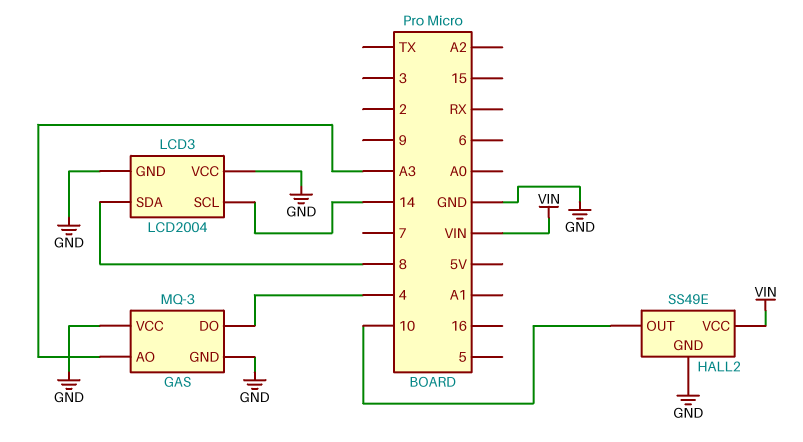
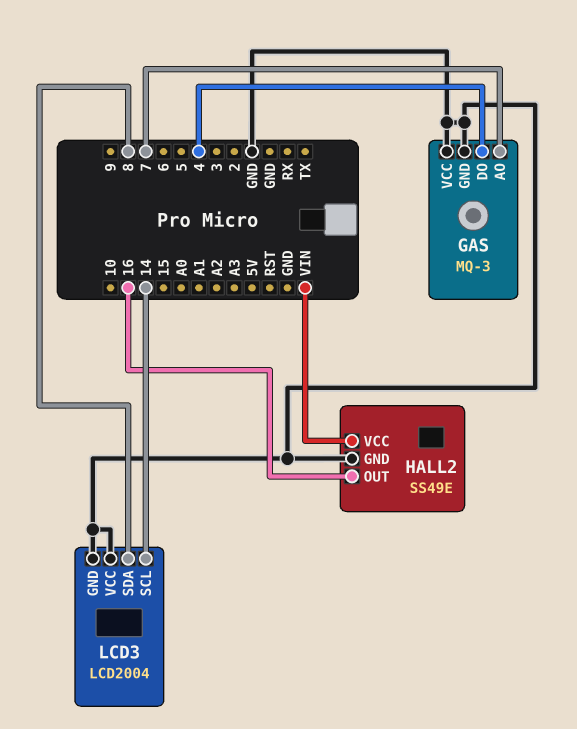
GAS pin AO: A3 -> 7
HALL2 pin OUT: 10 -> 16

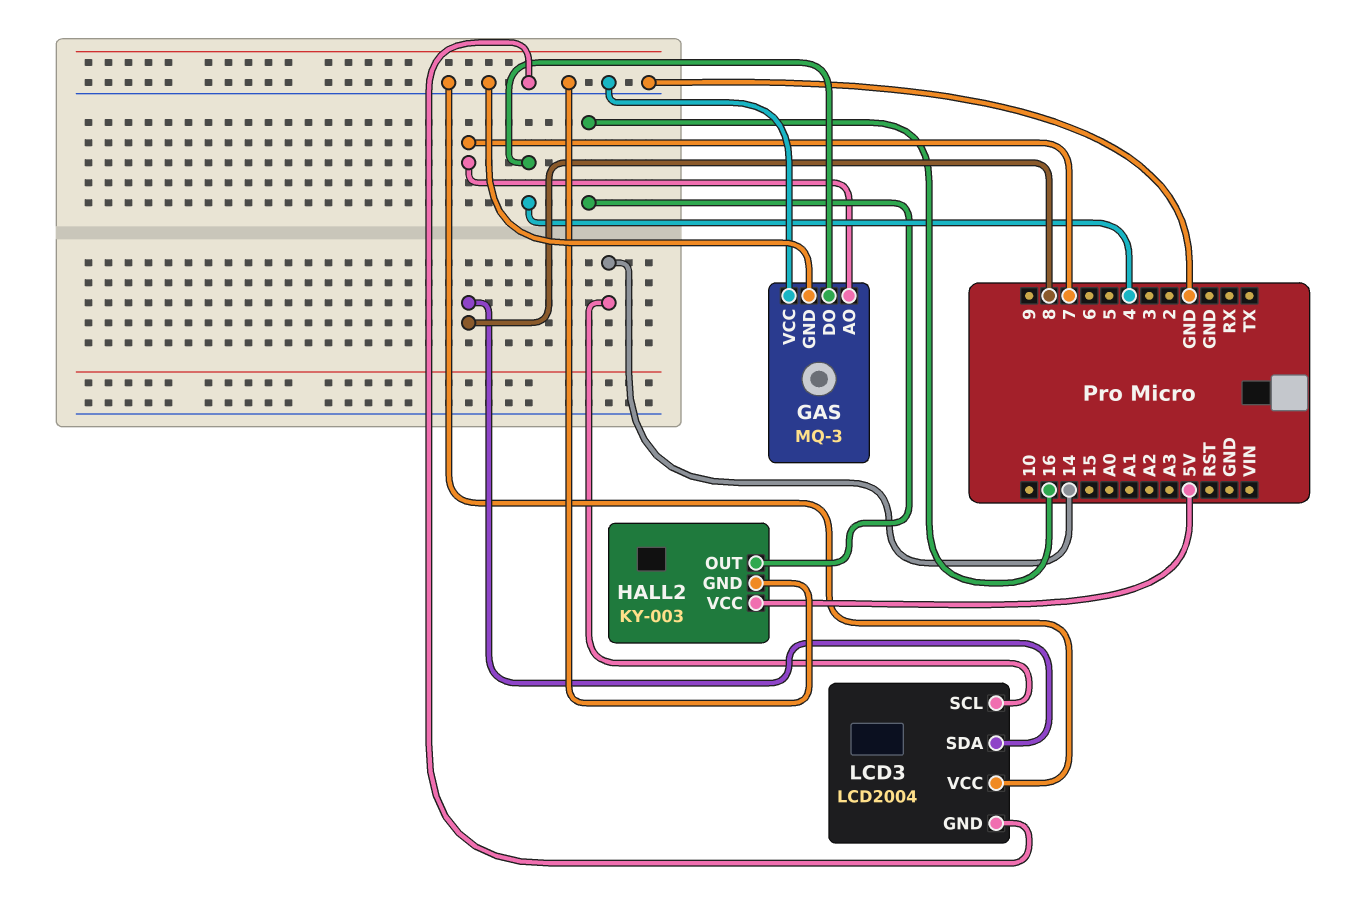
HALL2: SS49E -> KY-003
HALL2 pin VCC: VIN -> 5V

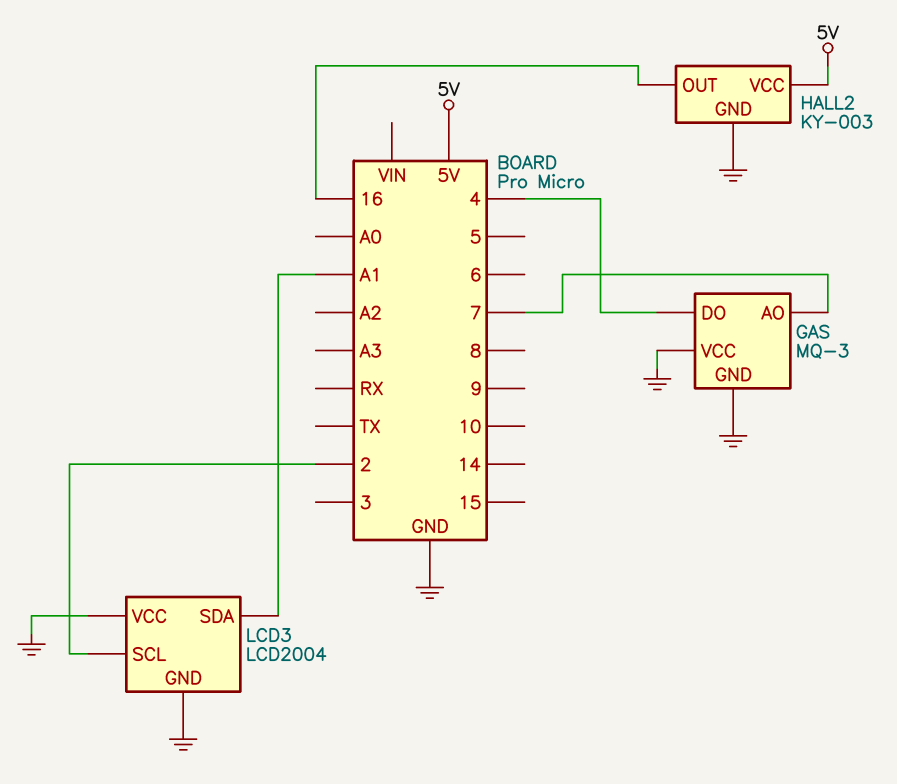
LCD3 pin SCL: 14 -> 2
LCD3 pin SDA: 8 -> A1

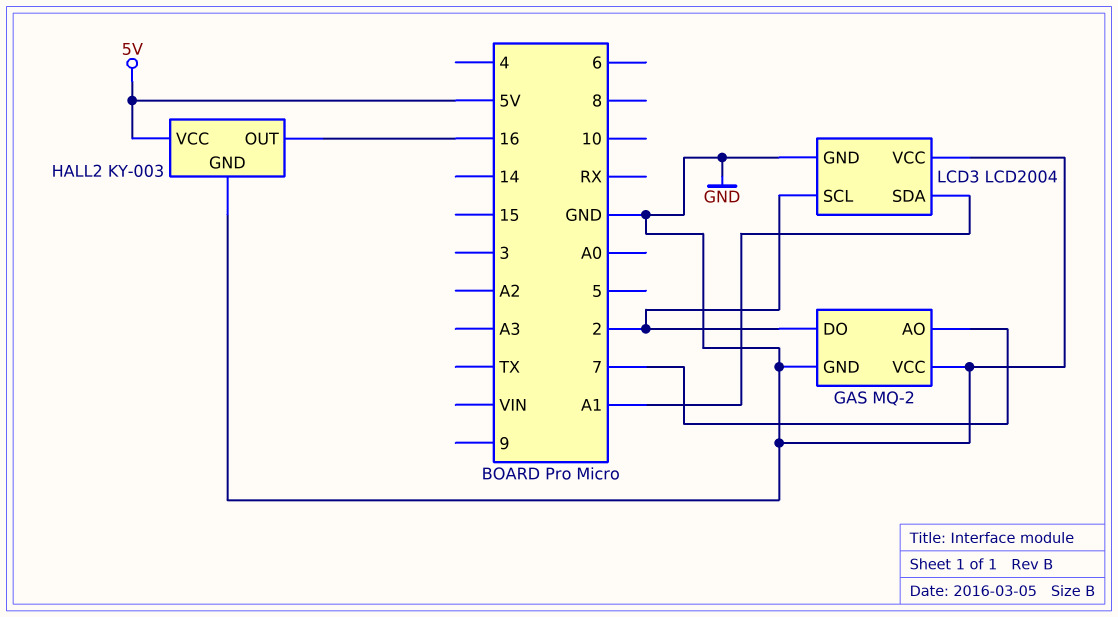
GAS: MQ-3 -> MQ-2
GAS pin DO: 4 -> 2

